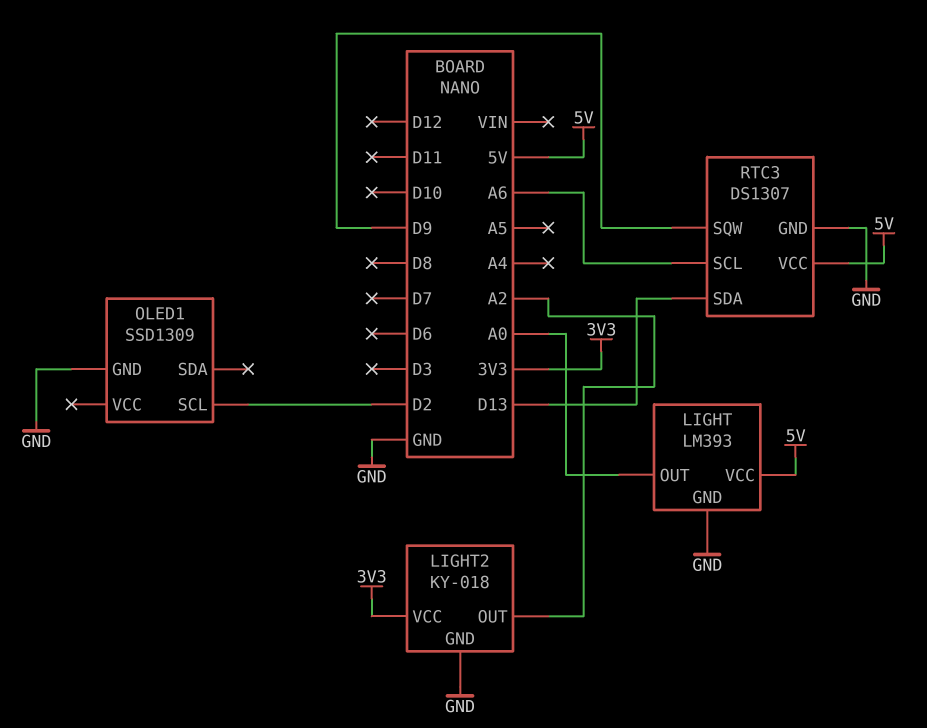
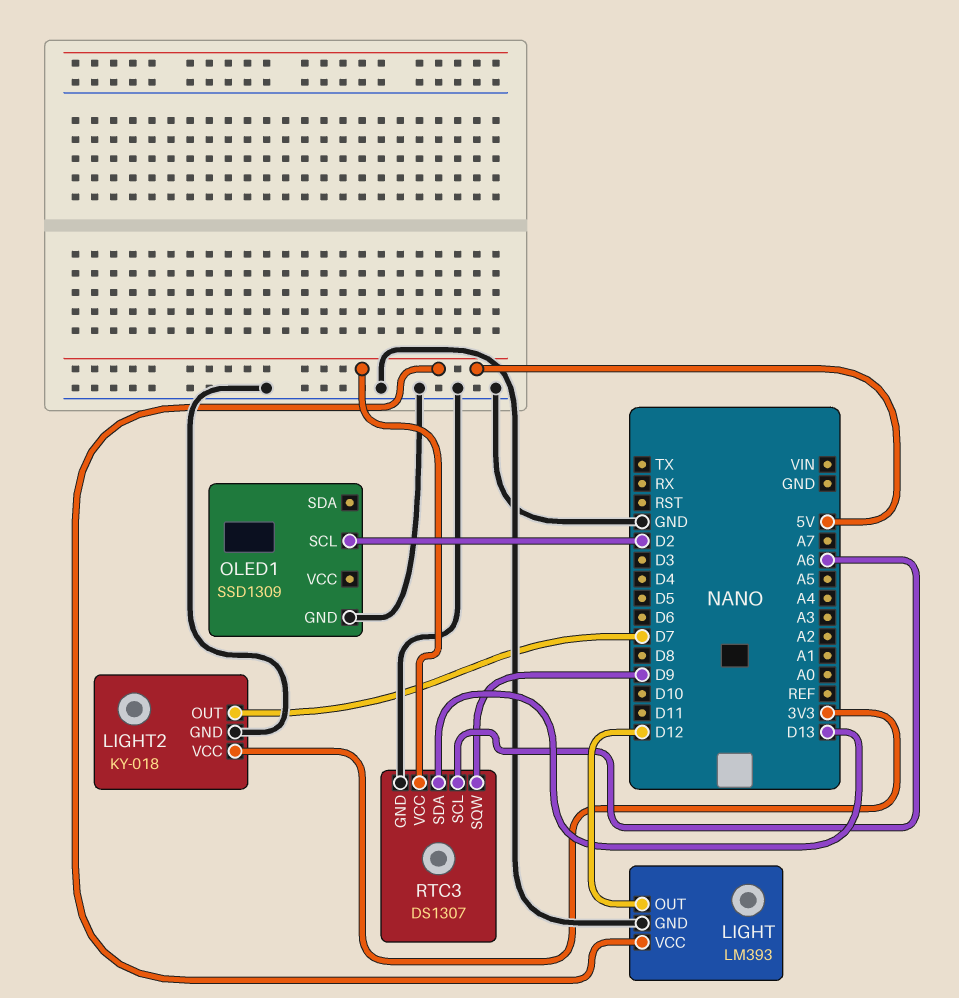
LIGHT pin OUT: A0 -> D12
LIGHT2 pin OUT: A2 -> D7

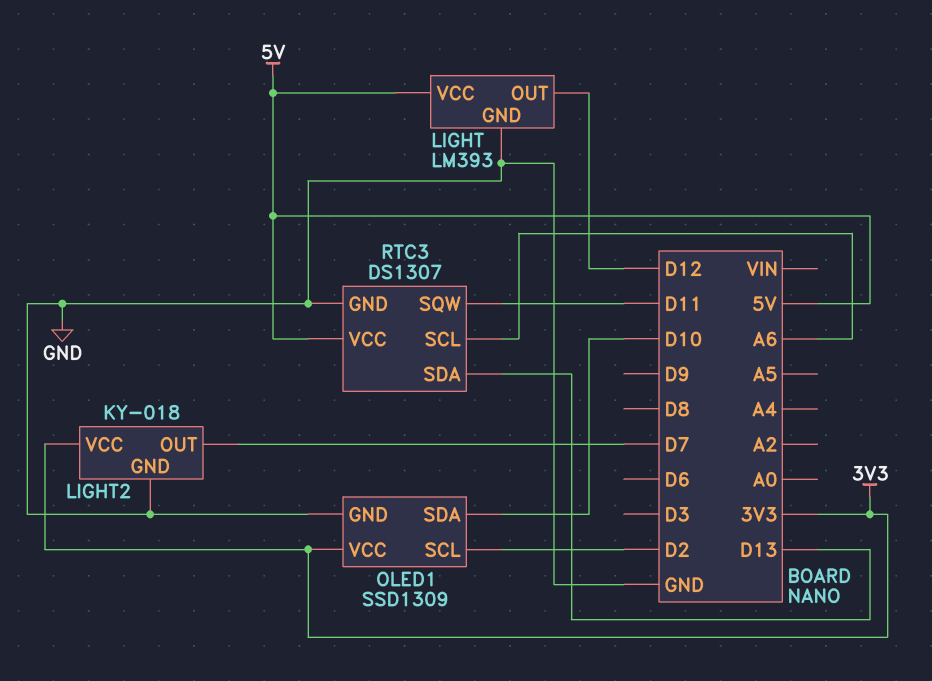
OLED1 pin SDA: none -> D10
OLED1 pin VCC: none -> 3V3
RTC3 pin SQW: D9 -> D11

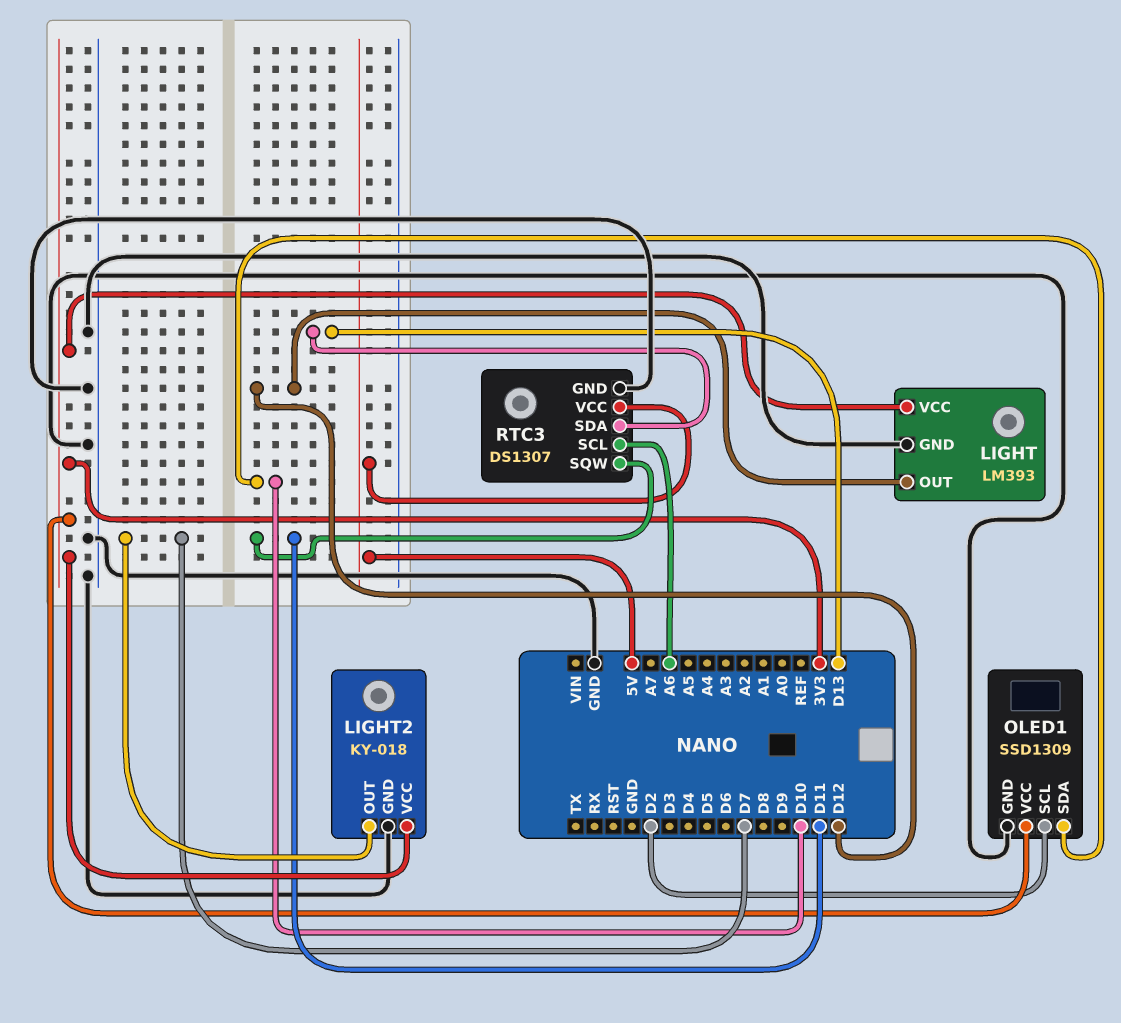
LIGHT pin VCC: 5V -> 3V3

